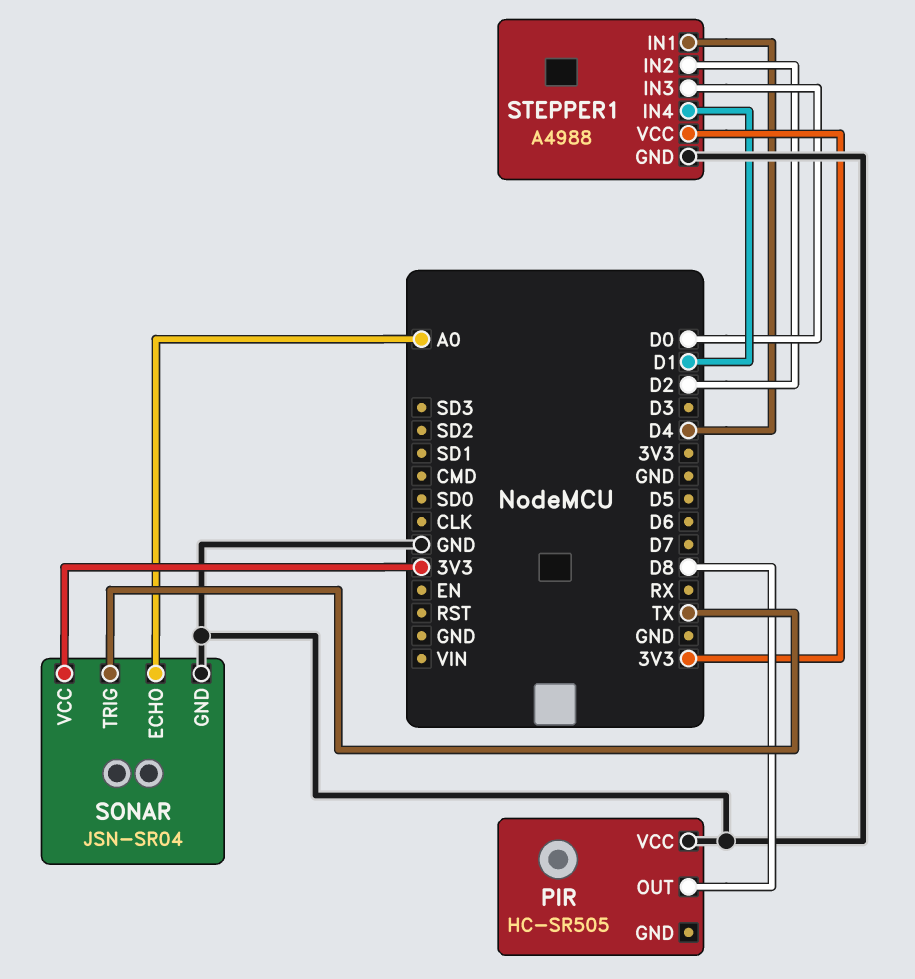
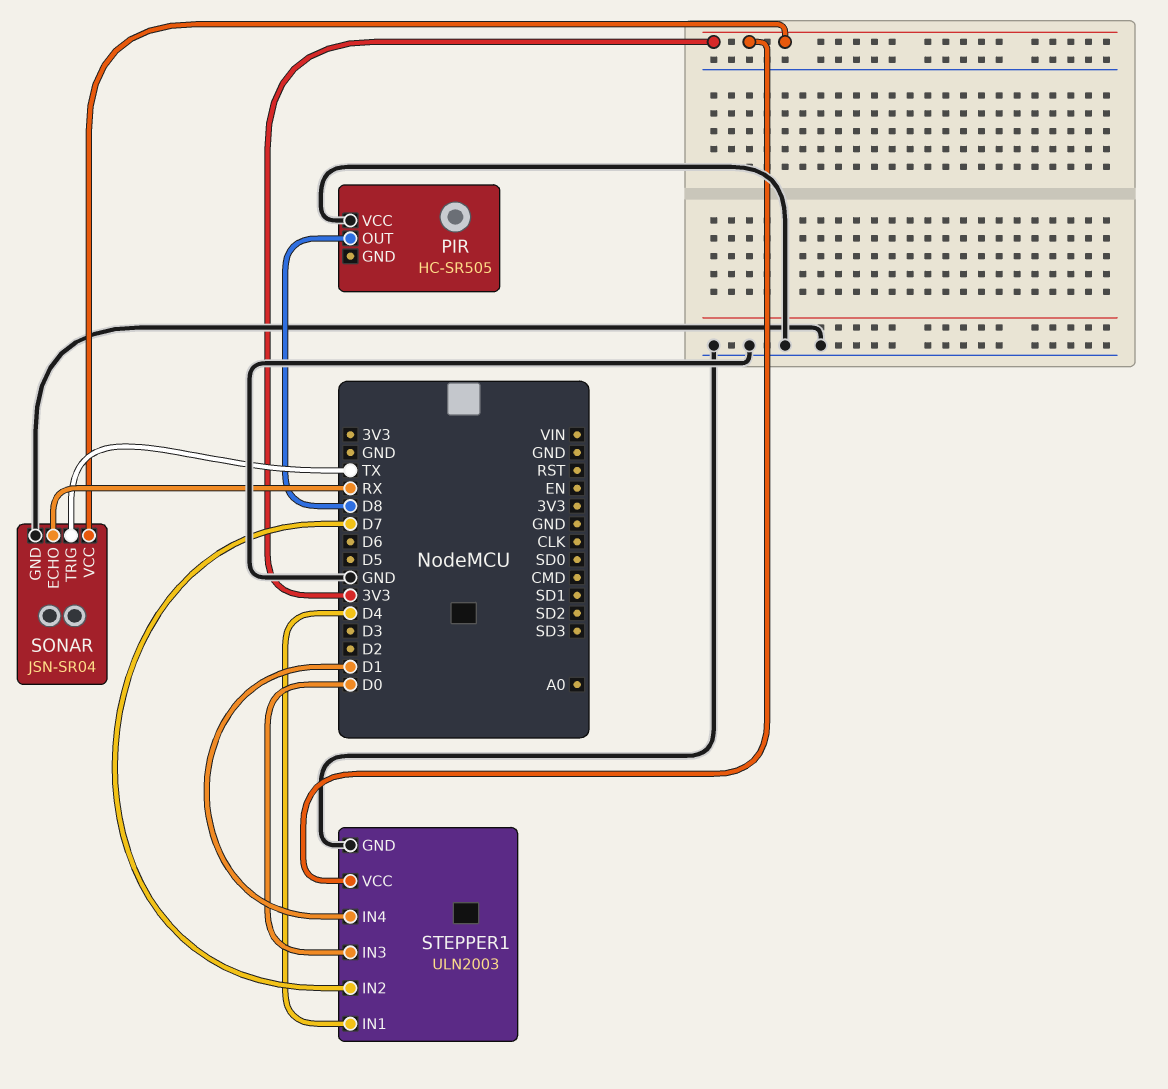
SONAR pin ECHO: A0 -> RX
STEPPER1: A4988 -> ULN2003
STEPPER1 pin IN2: D2 -> D7

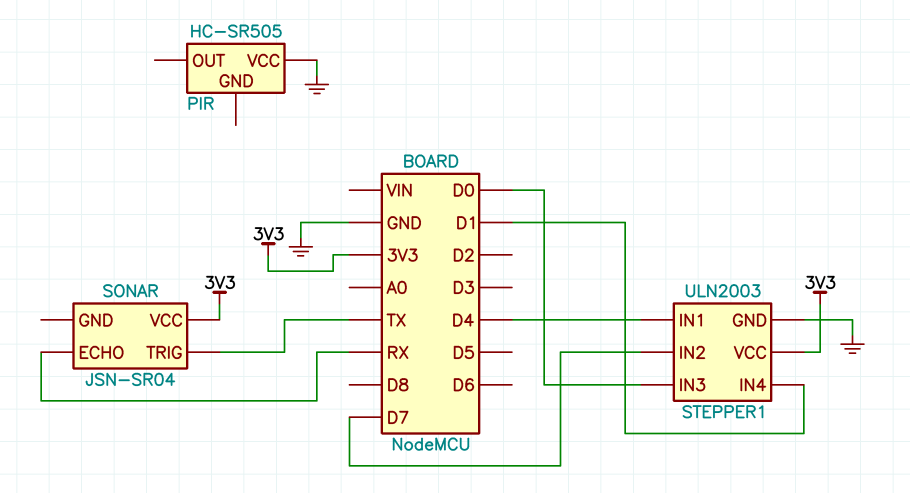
PIR pin OUT: D8 -> none
SONAR pin GND: GND -> none

